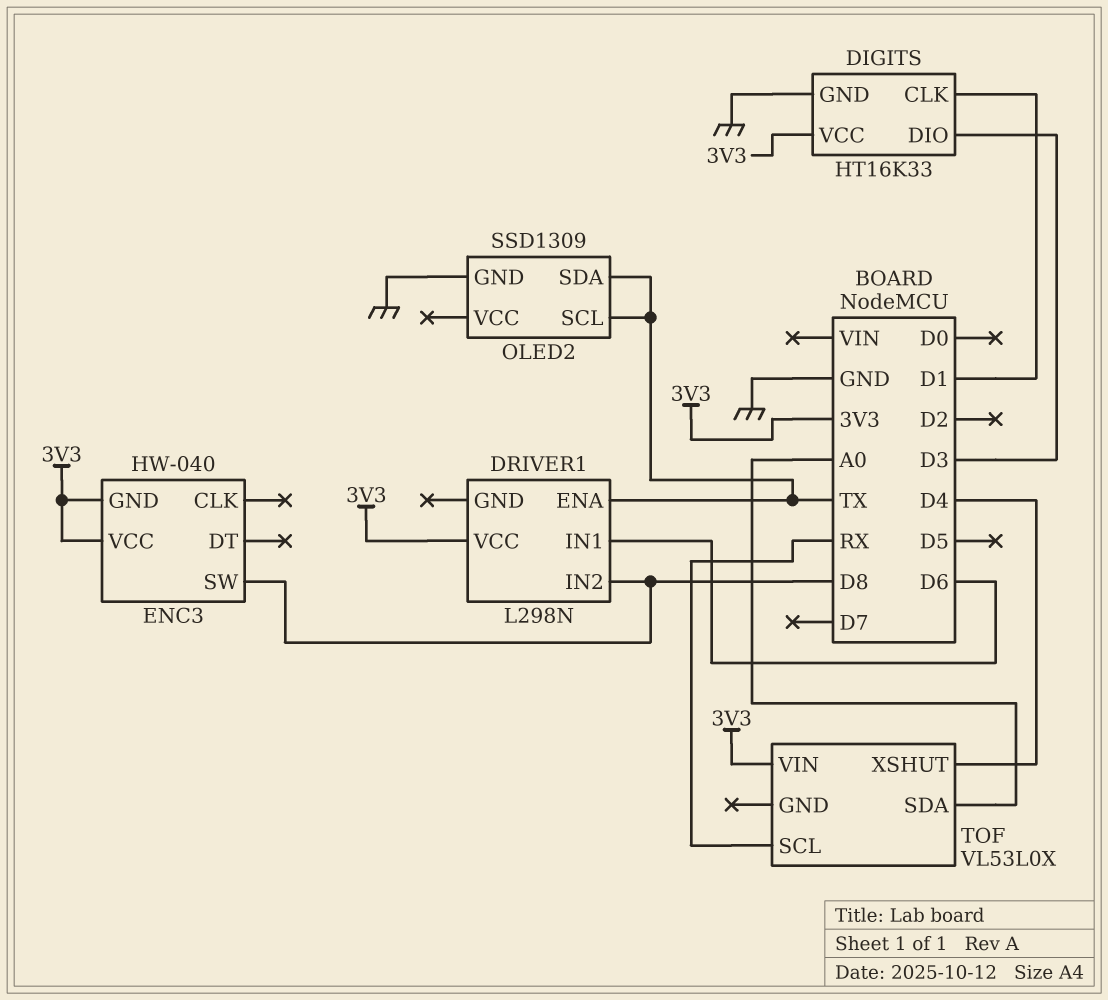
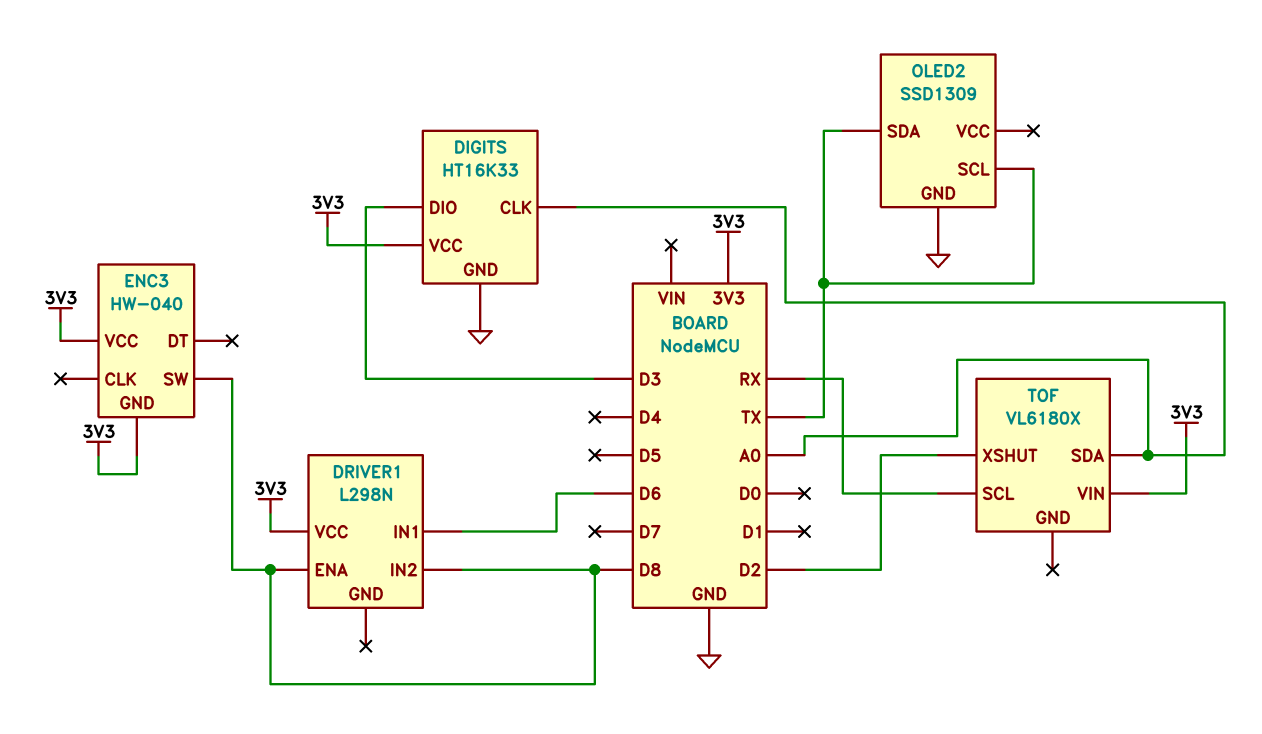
DIGITS pin CLK: D1 -> A0
DRIVER1 pin ENA: TX -> D8
TOF: VL53L0X -> VL6180X
TOF pin XSHUT: D4 -> D2

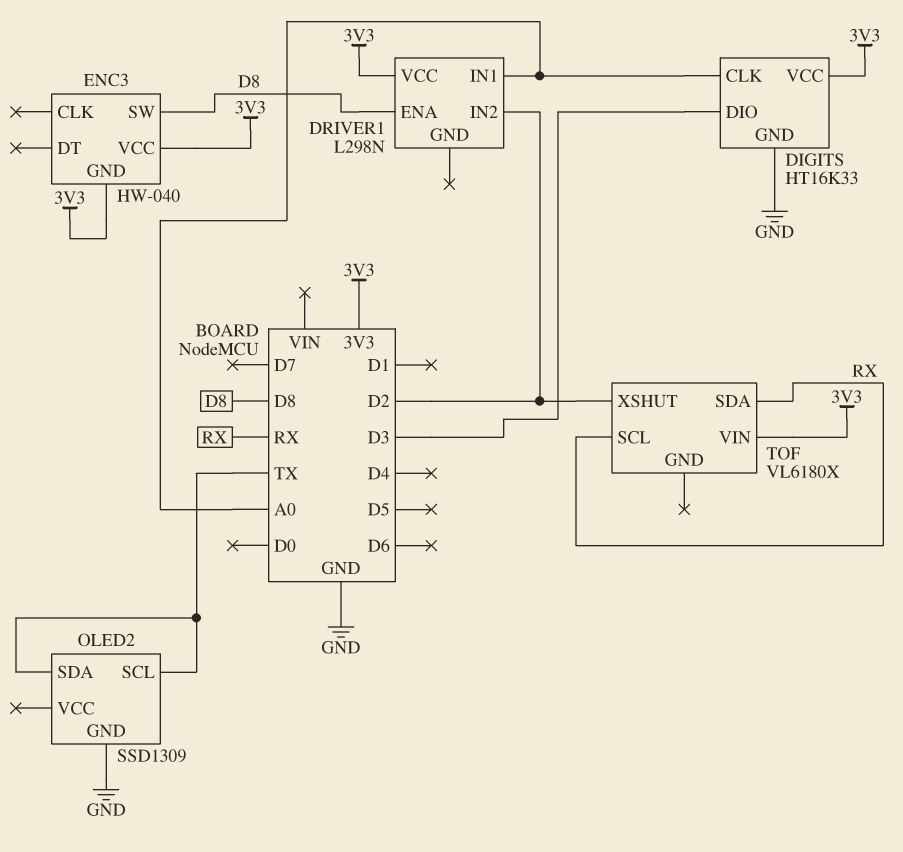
DRIVER1 pin IN1: D6 -> A0
DRIVER1 pin IN2: D8 -> D2
TOF pin SDA: A0 -> RX

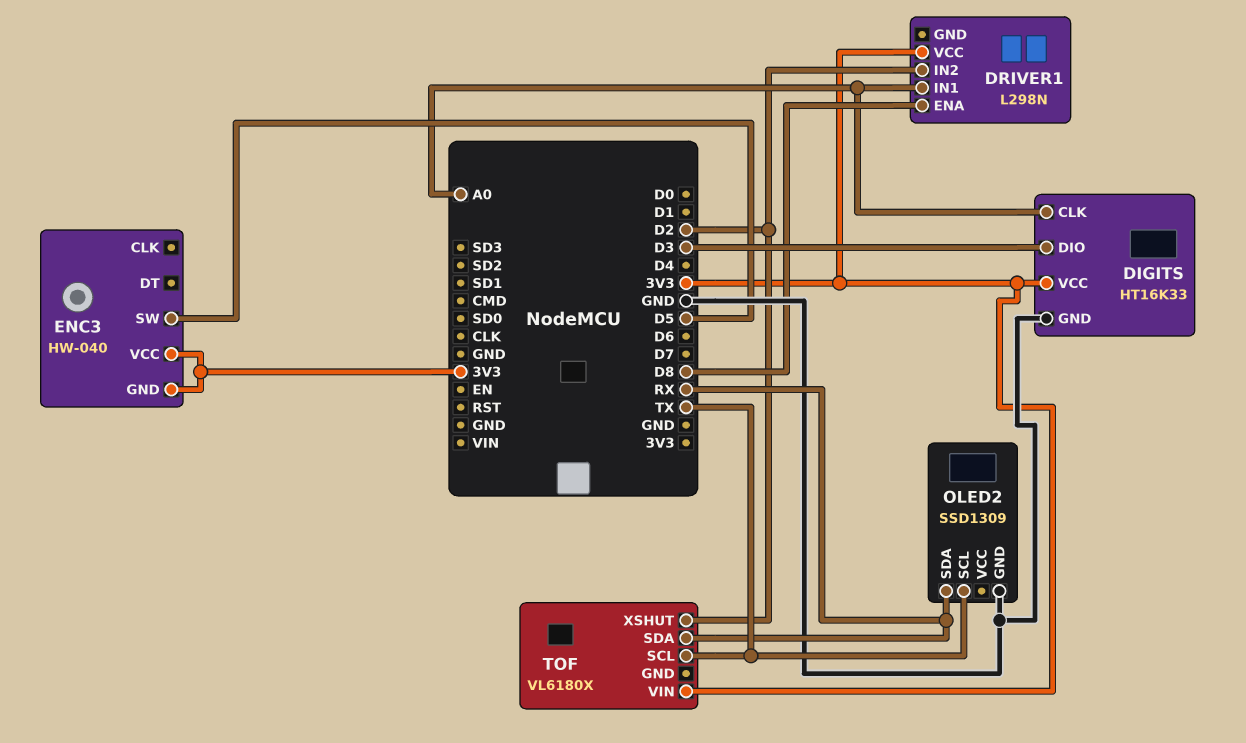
ENC3 pin SW: D8 -> D5
OLED2 pin SDA: TX -> RX
TOF pin SCL: RX -> TX

